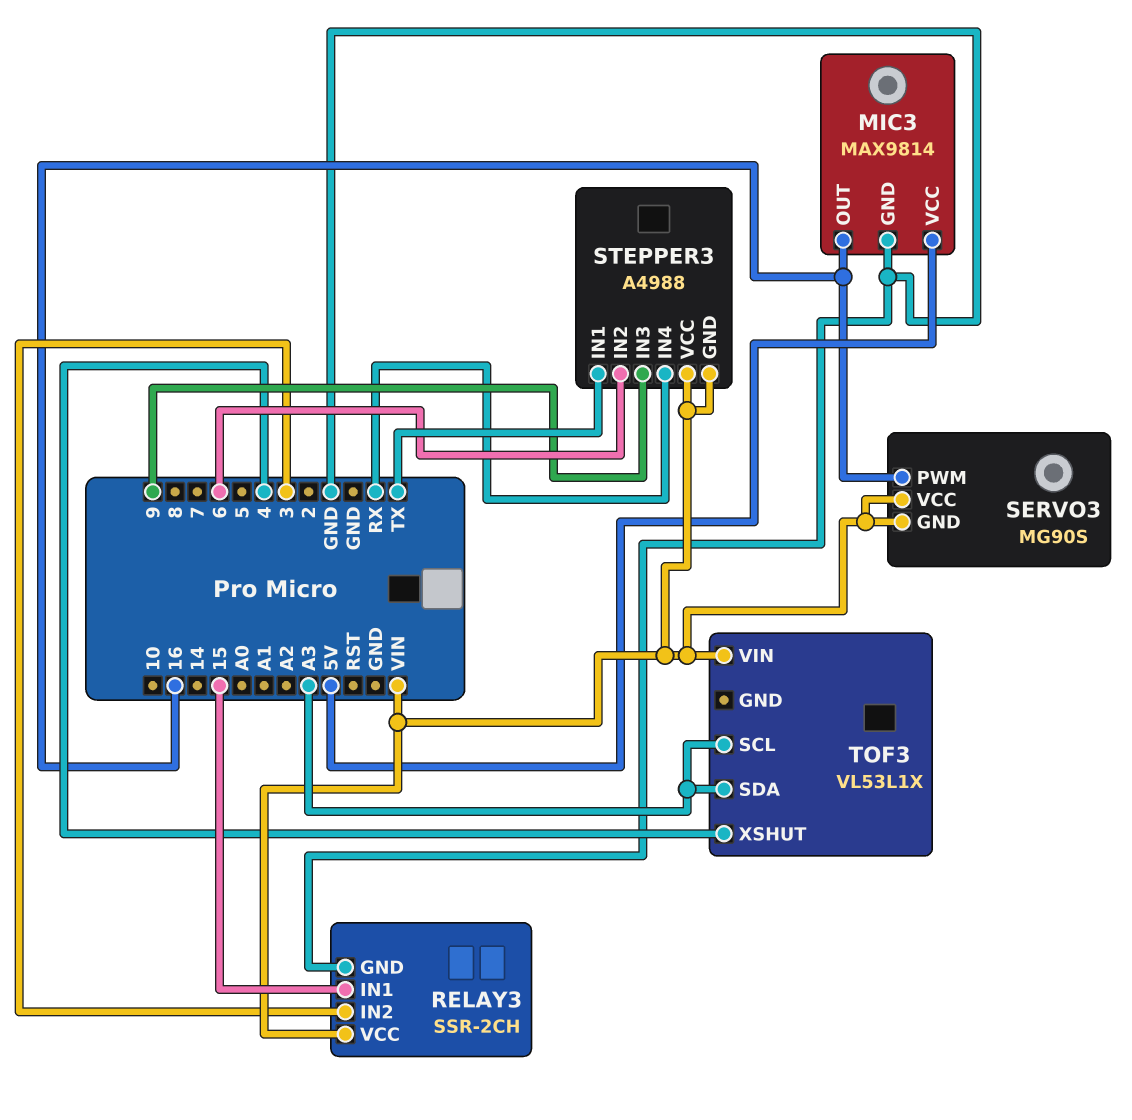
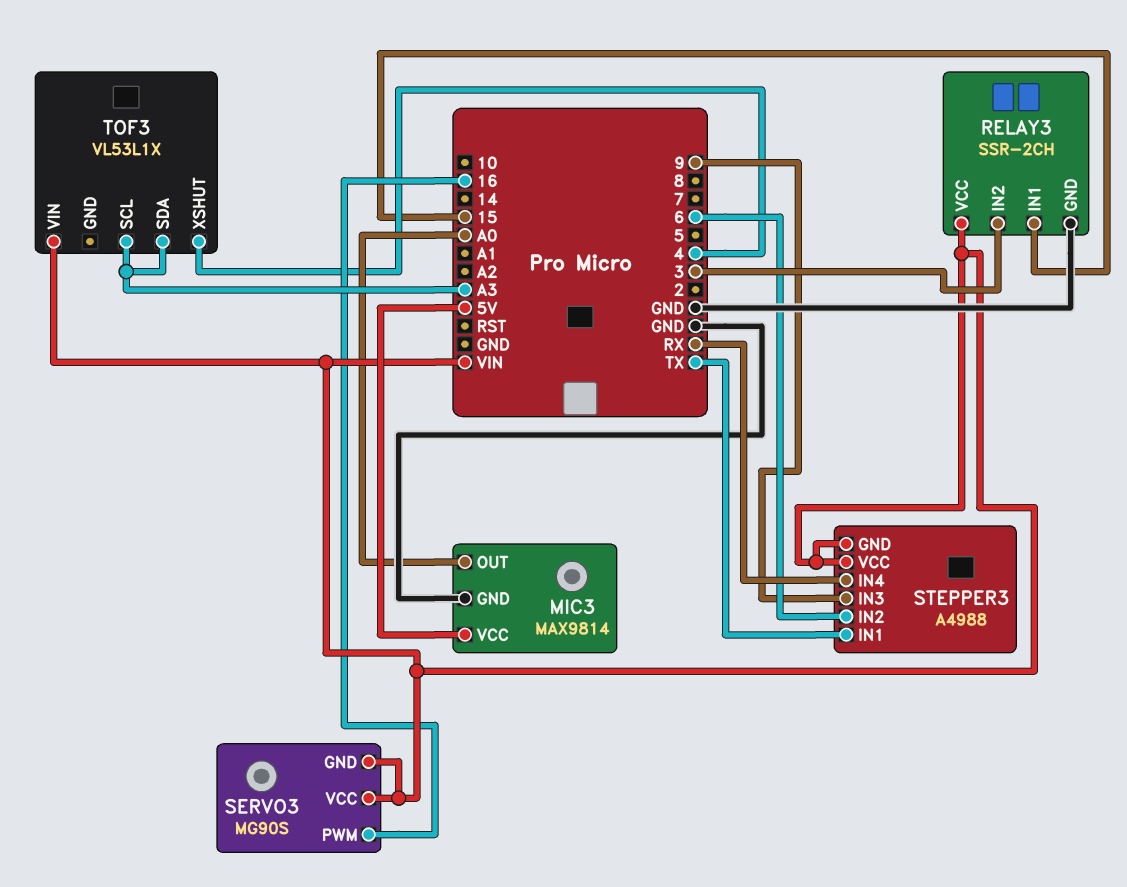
MIC3 pin OUT: 16 -> A0

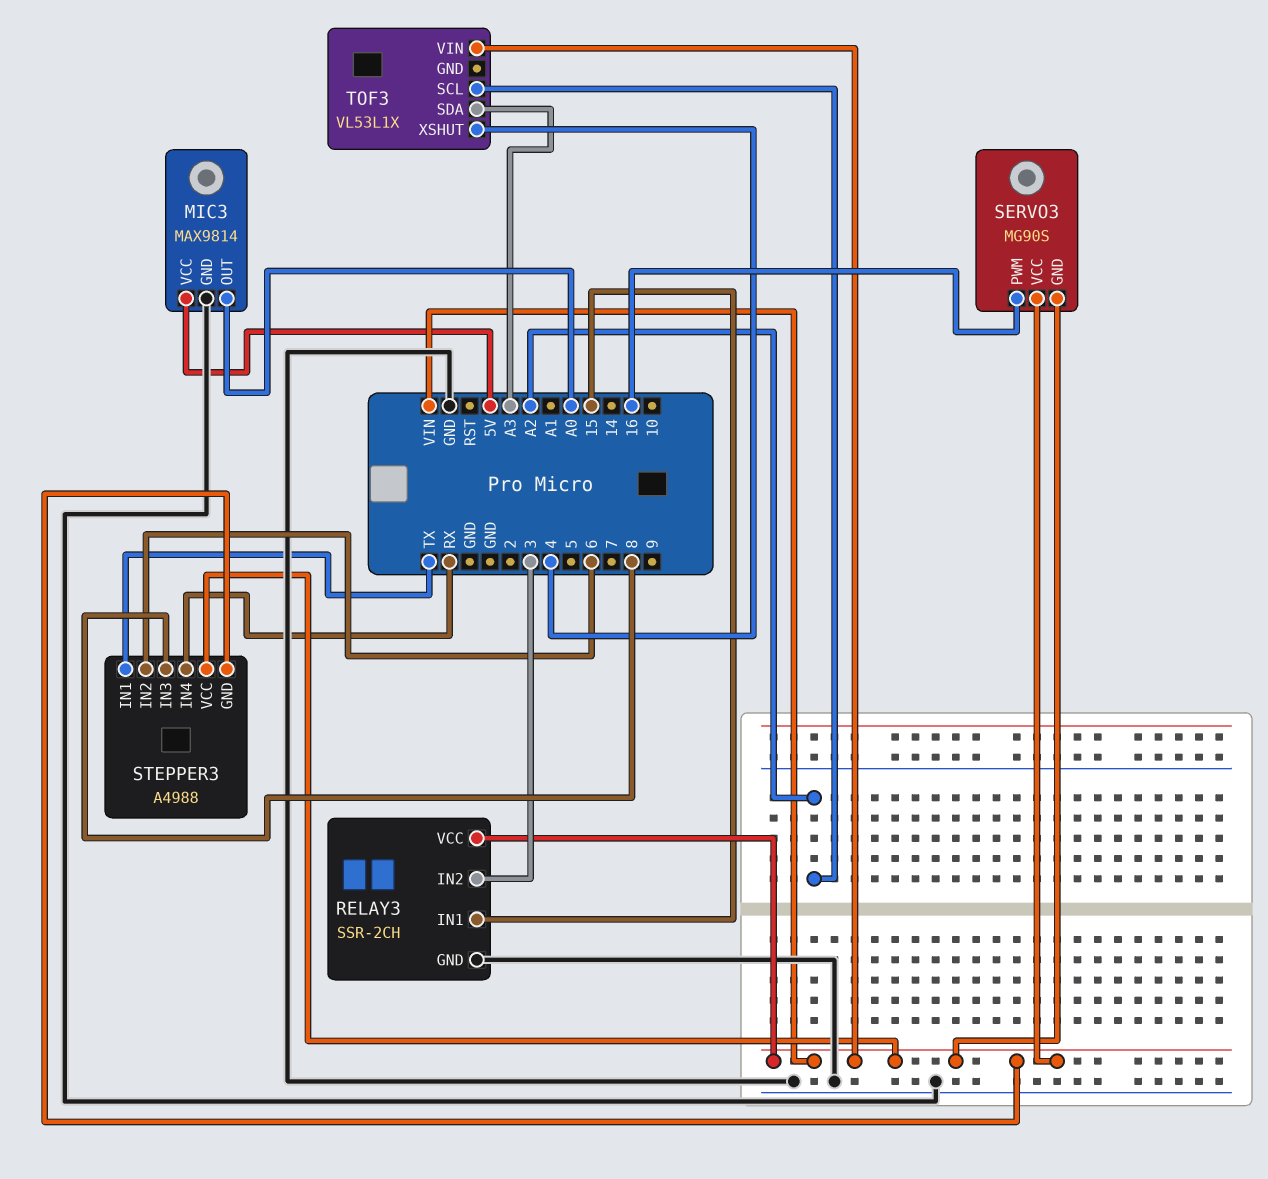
STEPPER3 pin IN3: 9 -> 8
TOF3 pin SCL: A3 -> A2

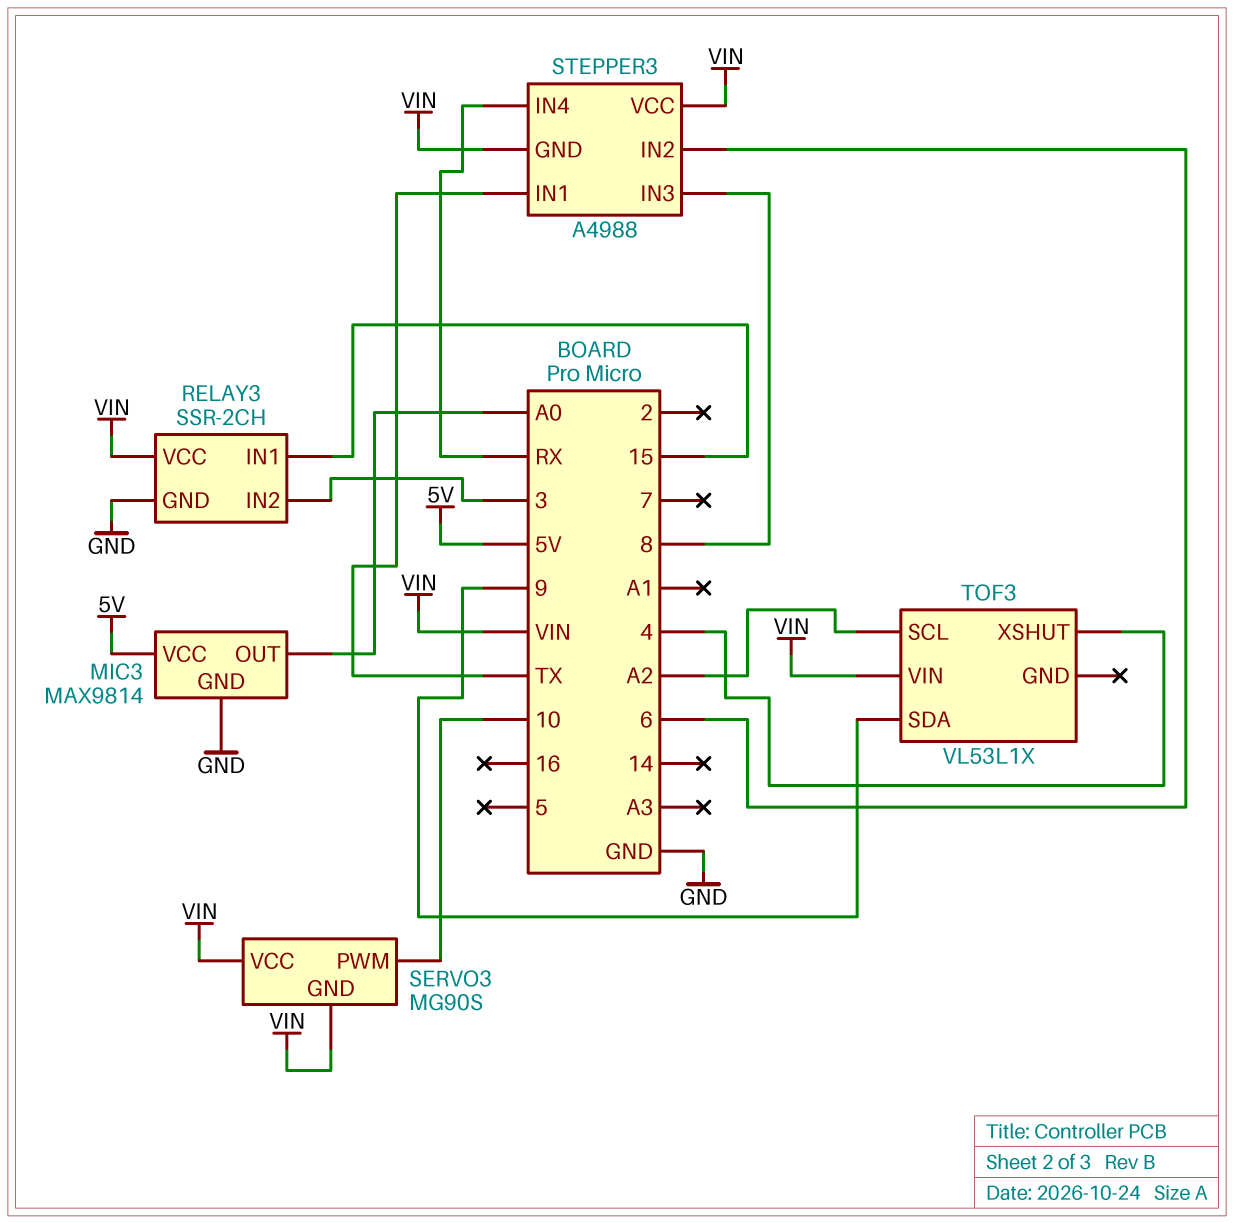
SERVO3 pin PWM: 16 -> 10
TOF3 pin SDA: A3 -> 9

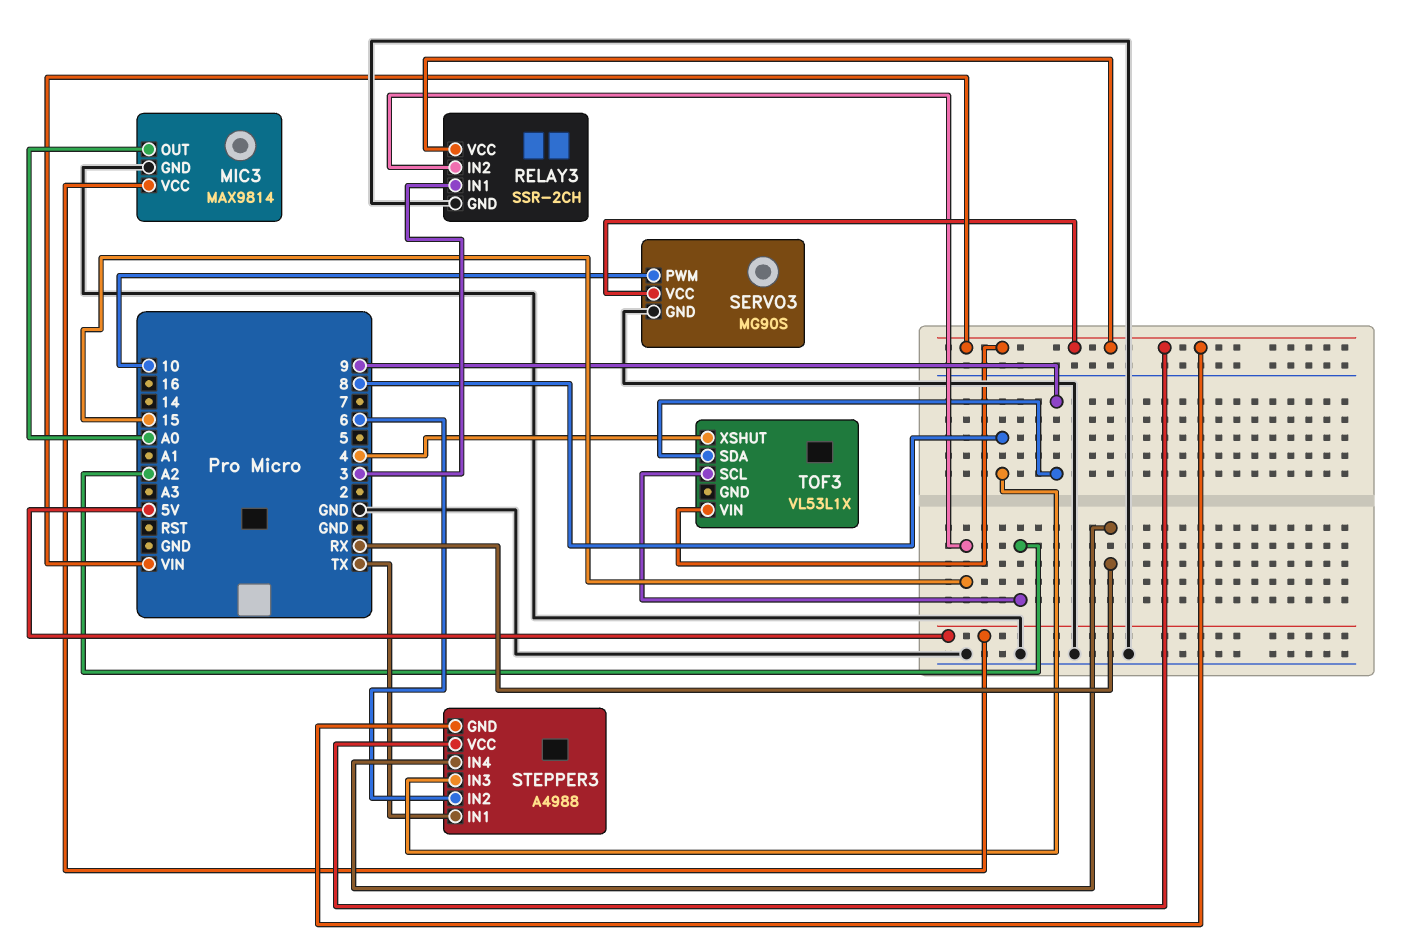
RELAY3 pin IN1: 15 -> 3
RELAY3 pin IN2: 3 -> 15
SERVO3 pin GND: VIN -> GND

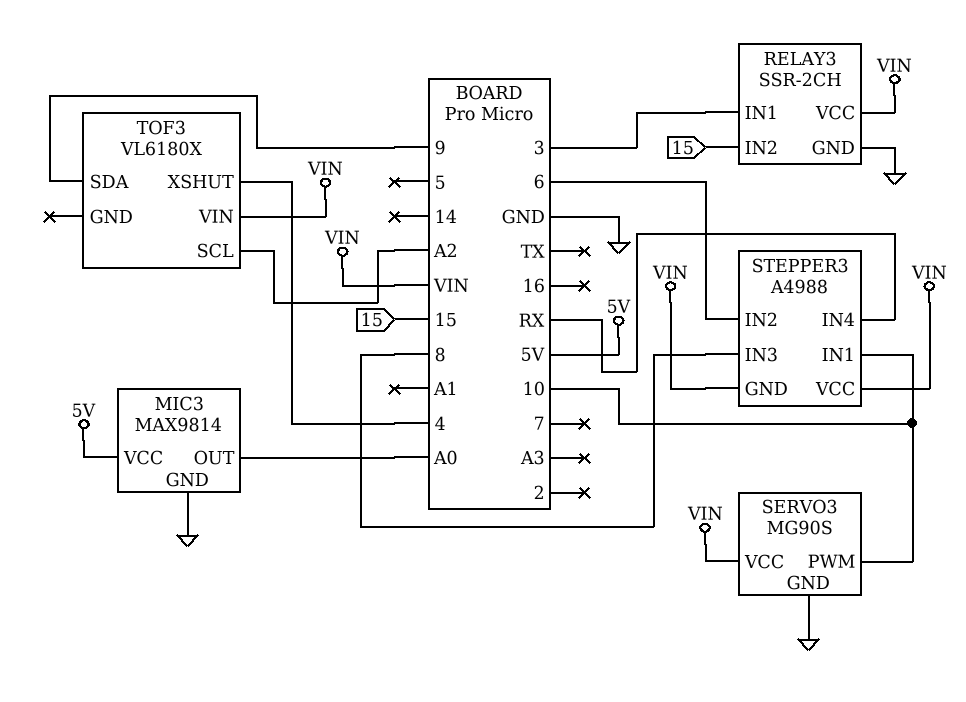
STEPPER3 pin IN1: TX -> 10
TOF3: VL53L1X -> VL6180X

